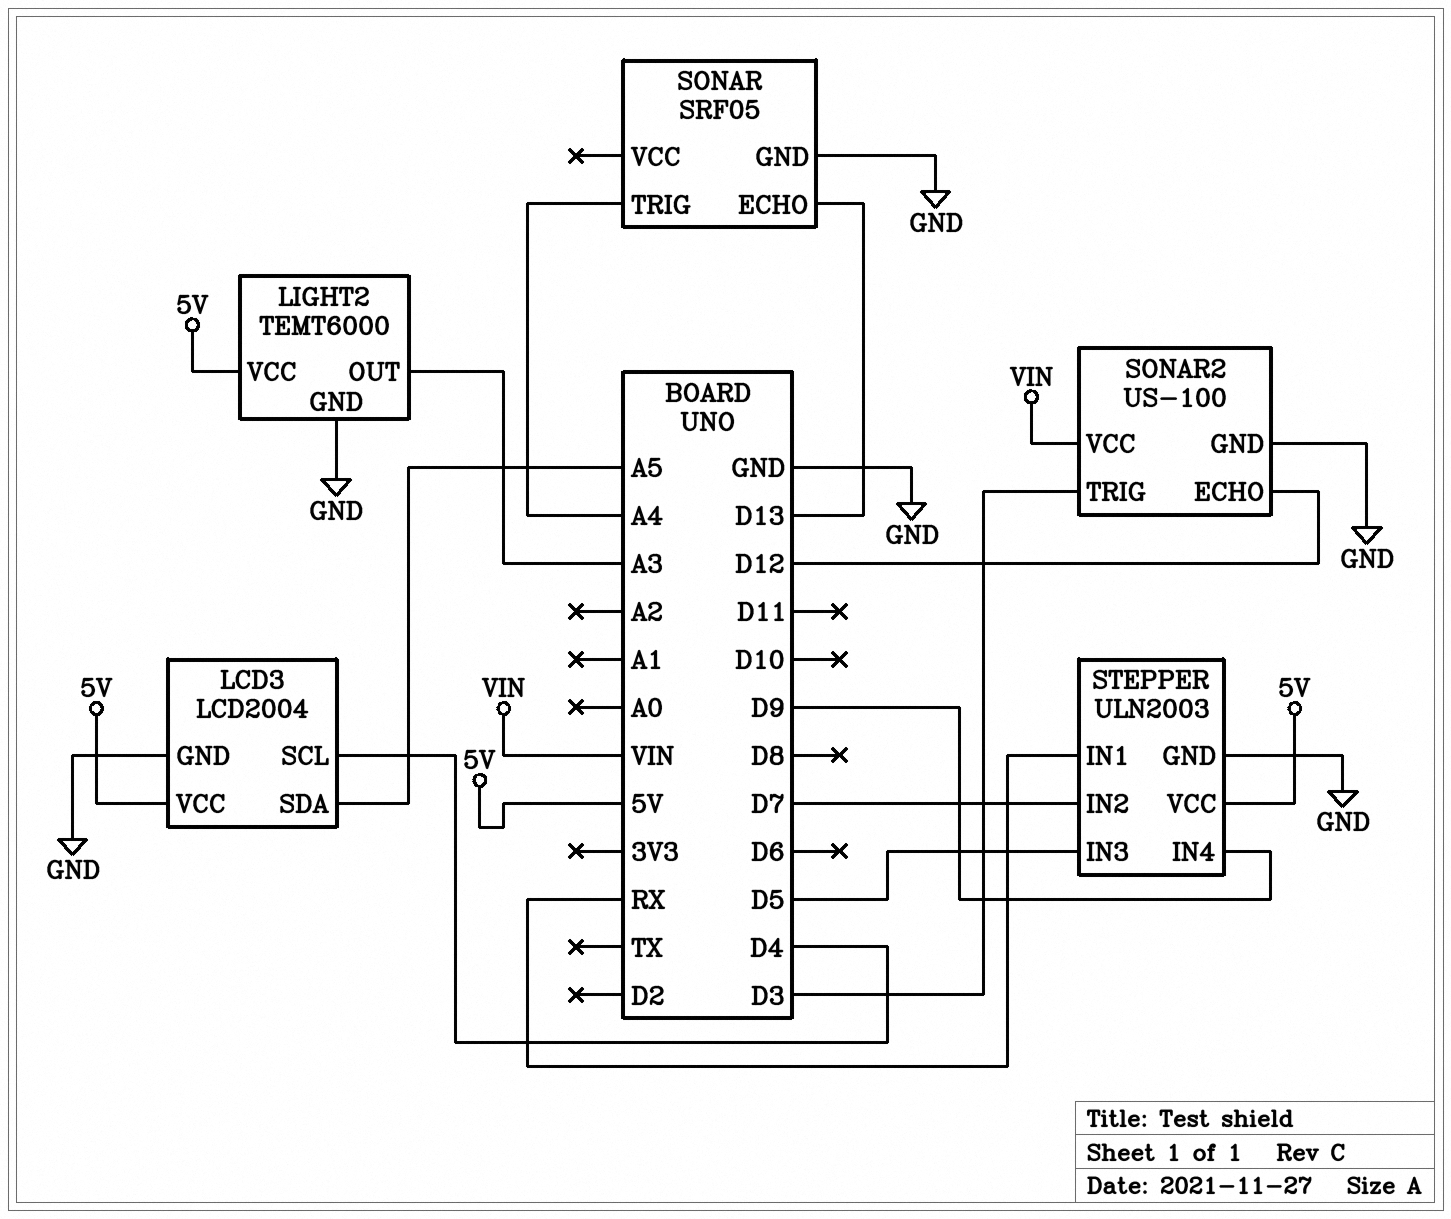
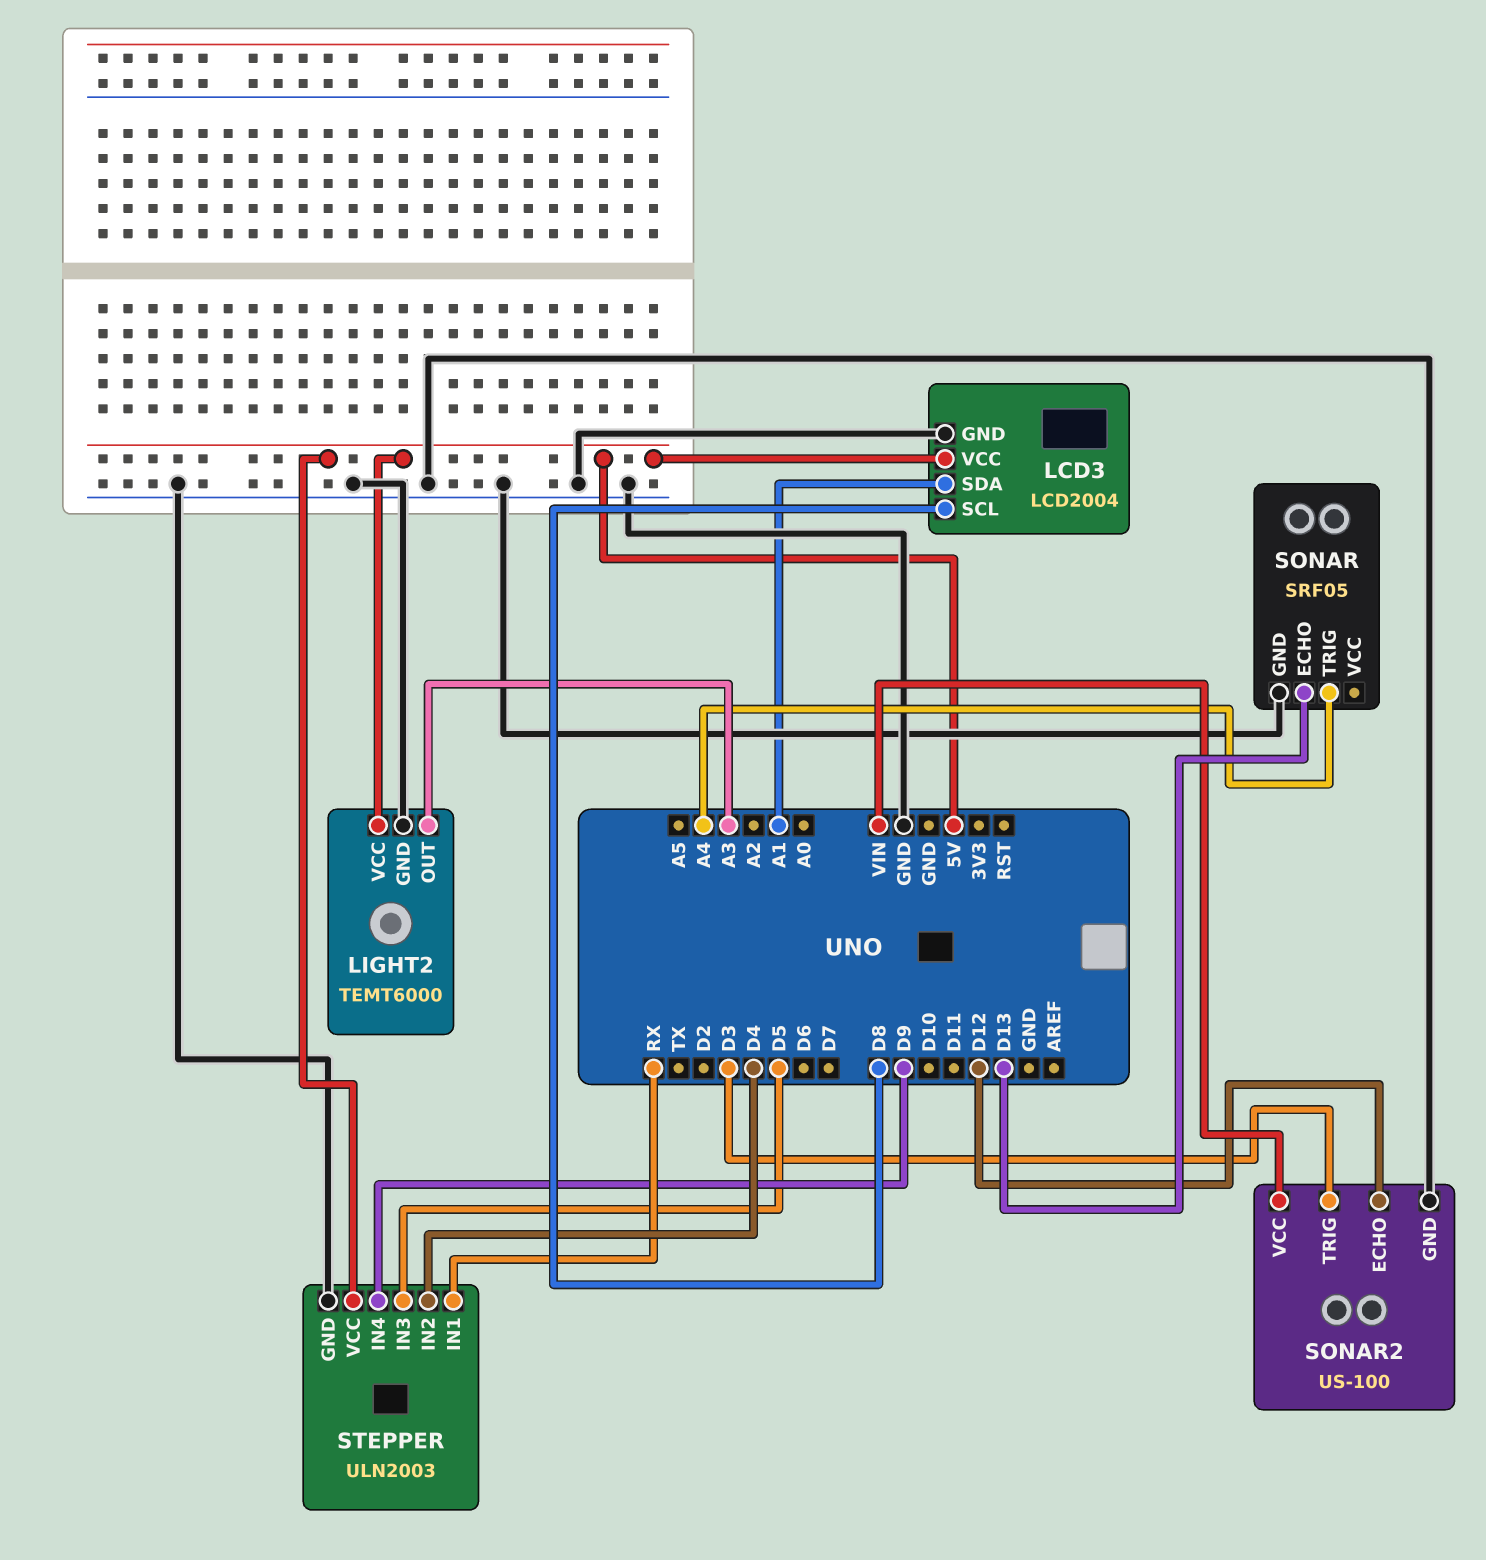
LCD3 pin SCL: D4 -> D8
LCD3 pin SDA: A5 -> A1
STEPPER pin IN2: D7 -> D4

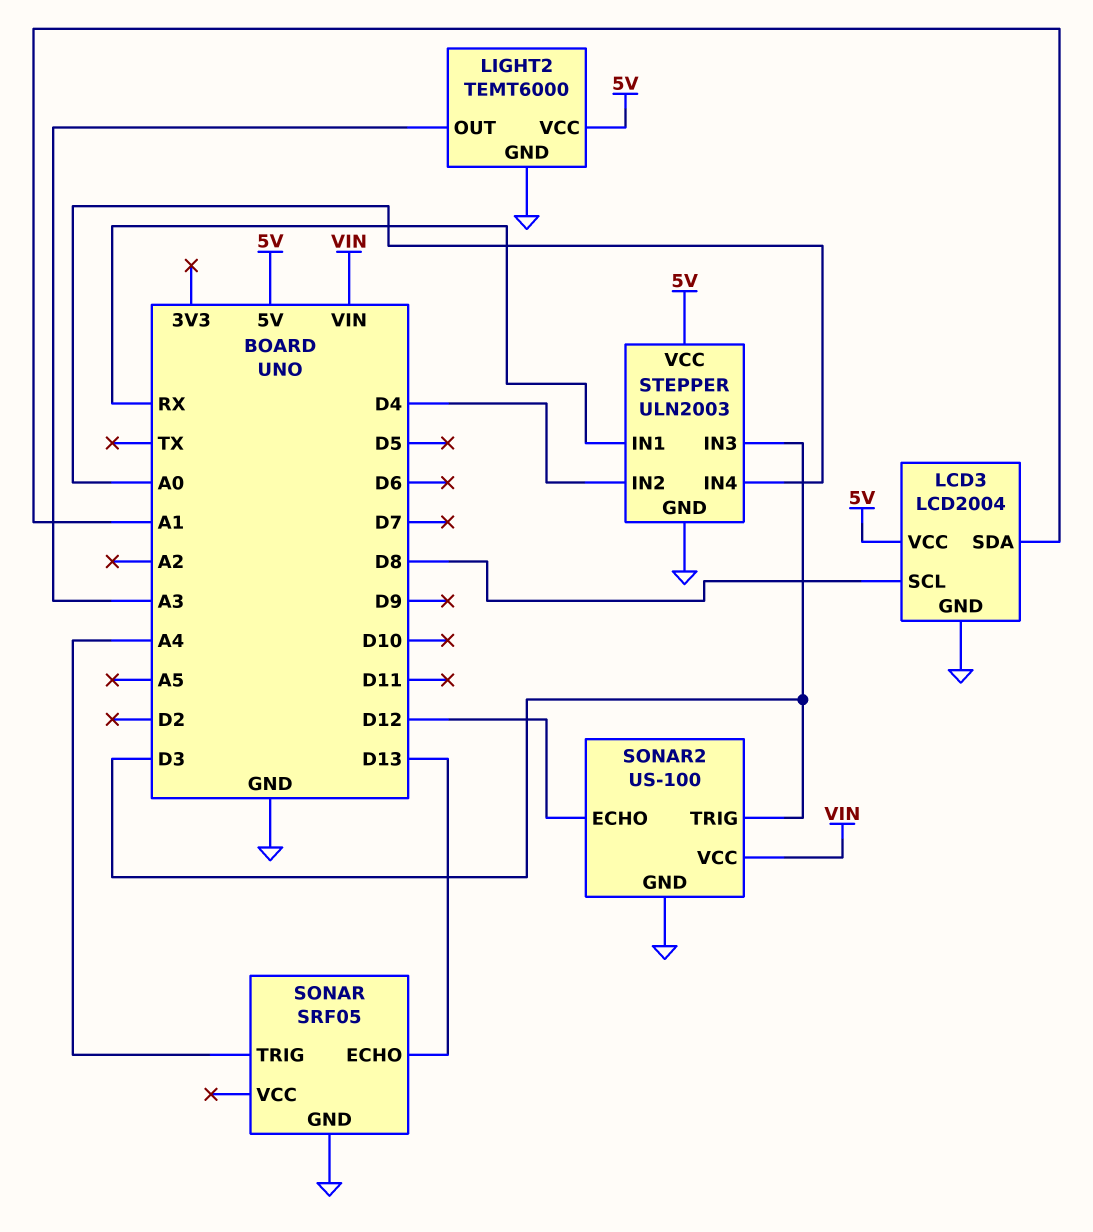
STEPPER pin IN3: D5 -> D3
STEPPER pin IN4: D9 -> A0

